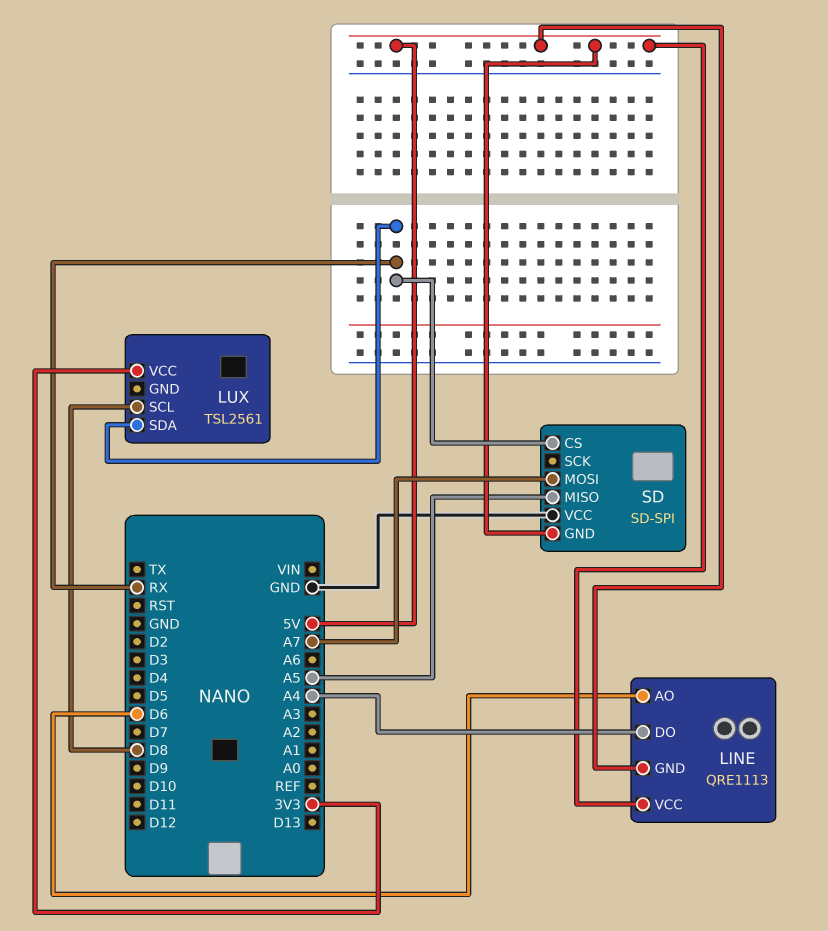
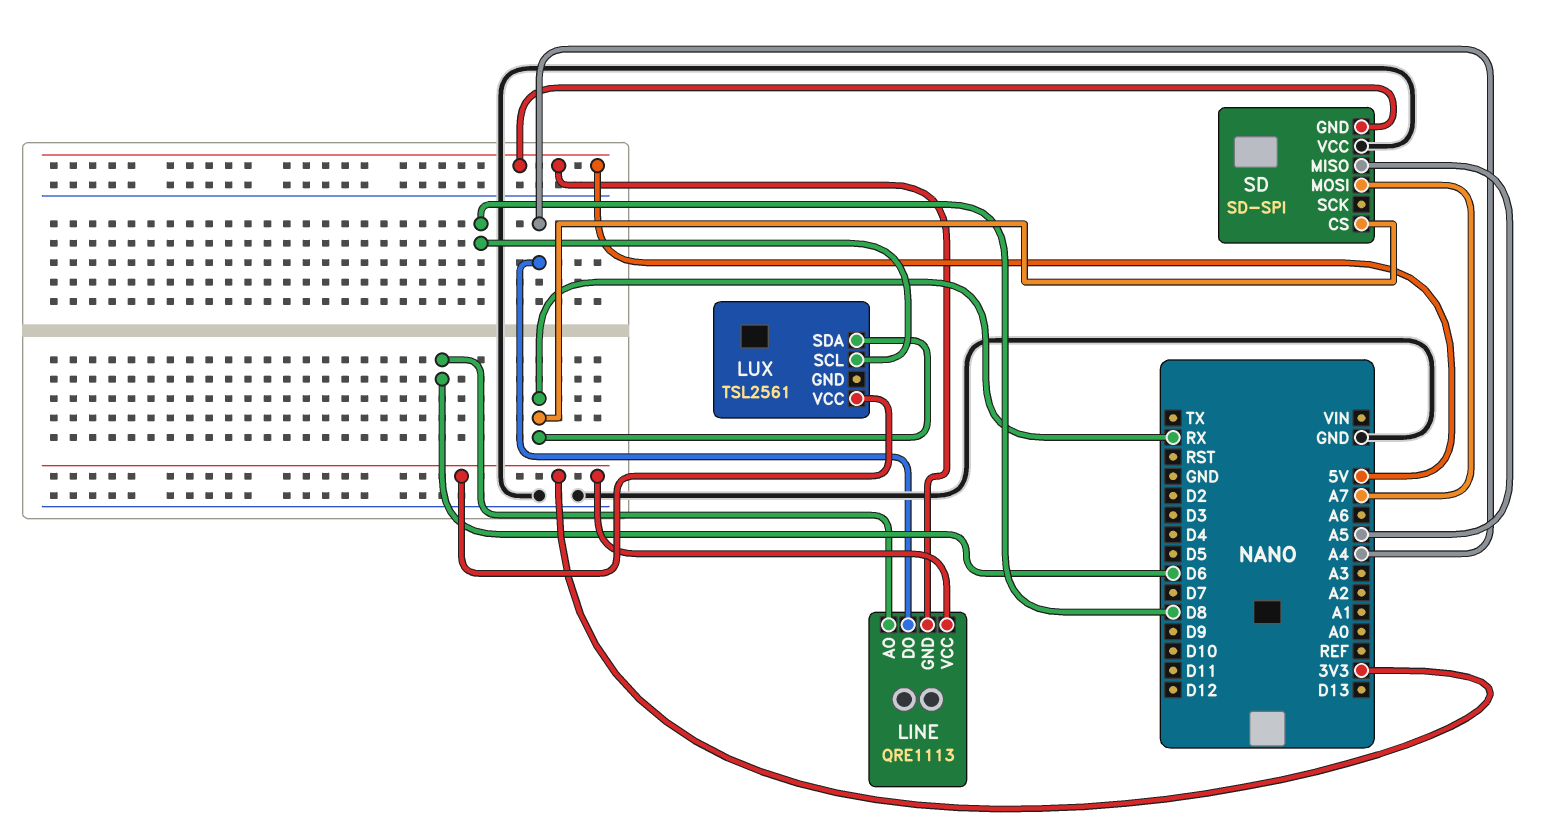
LINE pin VCC: 5V -> 3V3

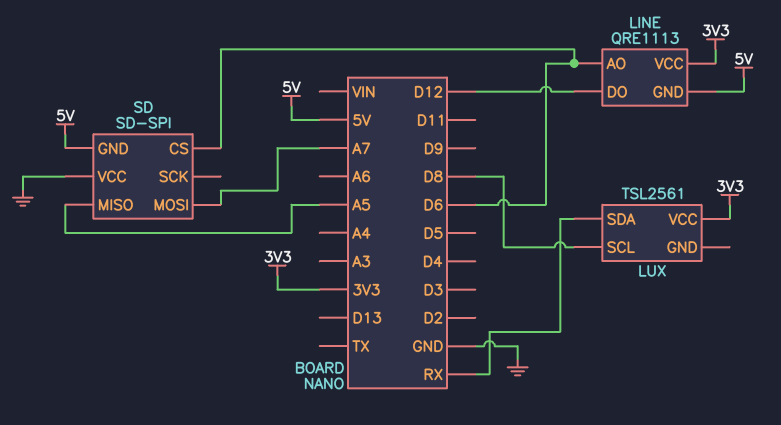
LINE pin DO: A4 -> D12
SD pin CS: RX -> D6

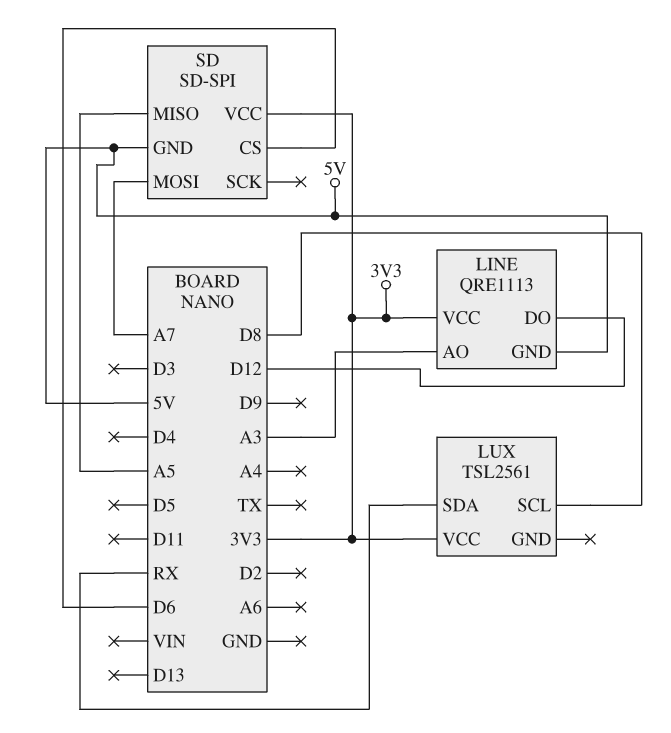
LINE pin AO: D6 -> A3
SD pin VCC: GND -> 3V3

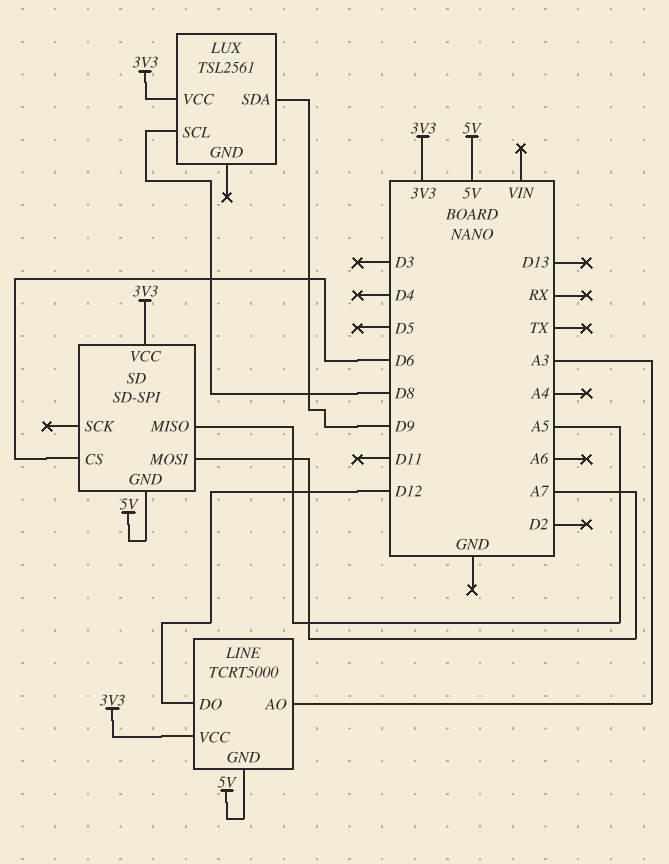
LINE: QRE1113 -> TCRT5000
LUX pin SDA: RX -> D9

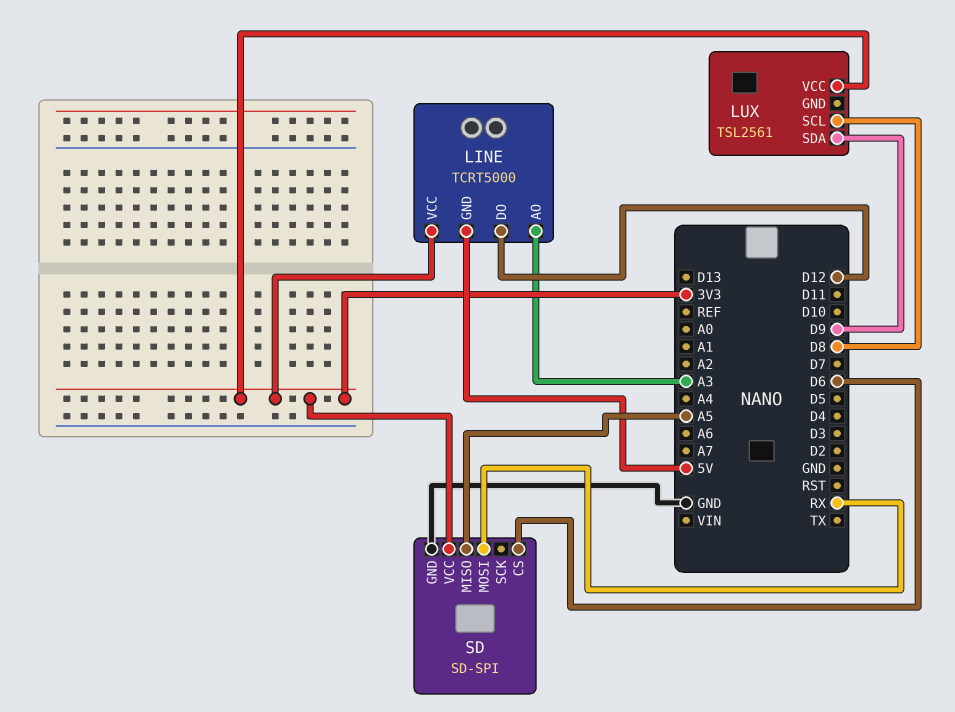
SD pin GND: 5V -> GND
SD pin MOSI: A7 -> RX

